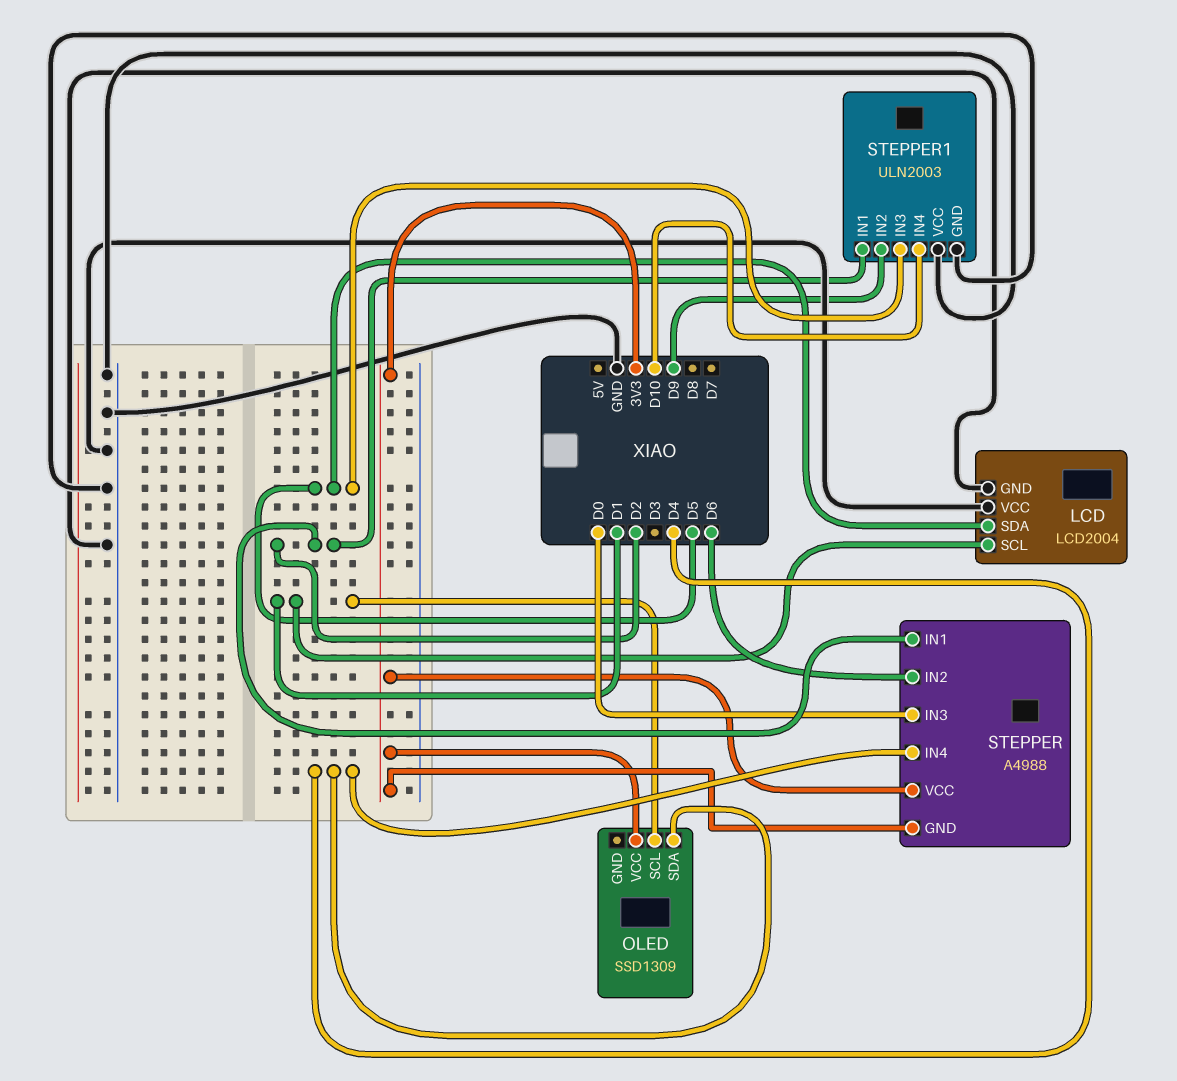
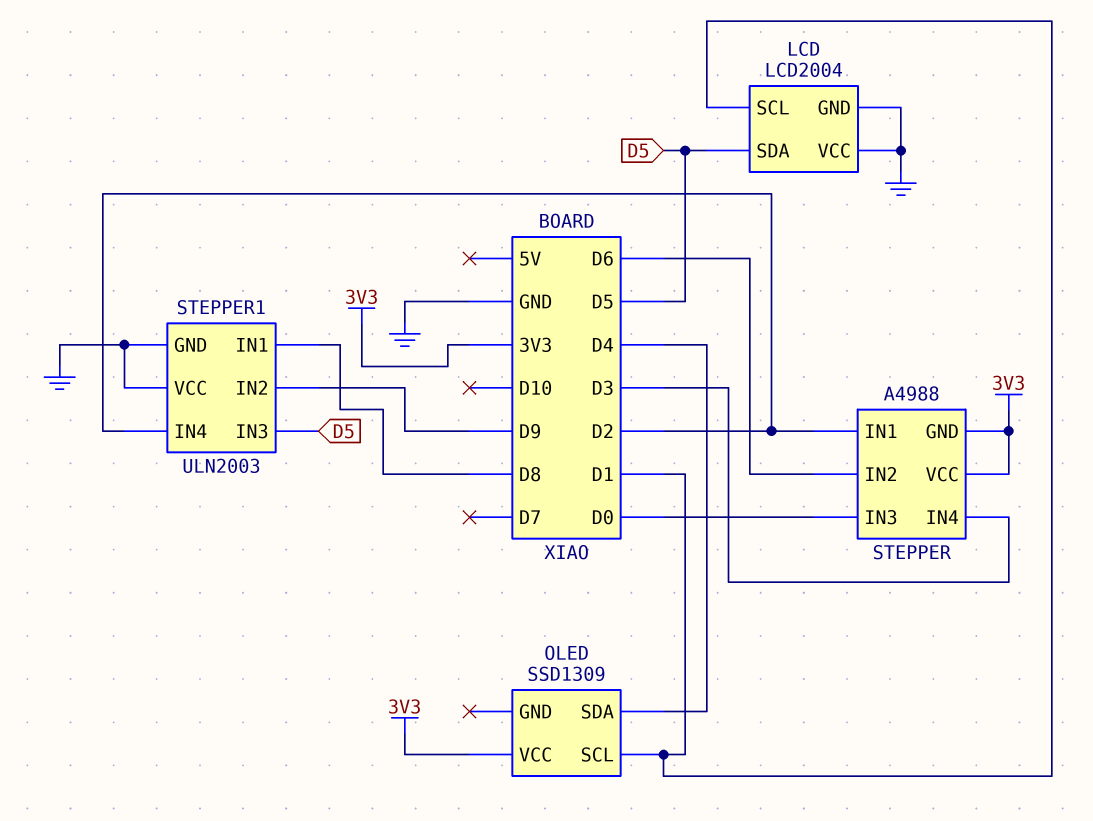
STEPPER pin IN4: D4 -> D3
STEPPER1 pin IN1: D2 -> D8
STEPPER1 pin IN4: D10 -> D2

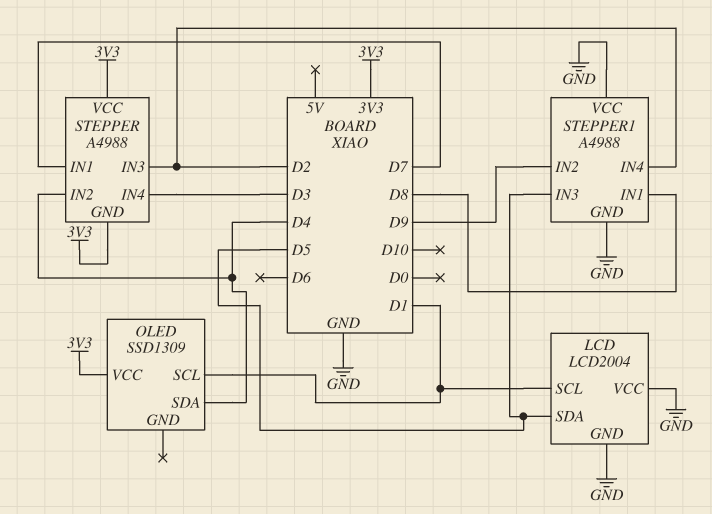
STEPPER pin IN1: D2 -> D7
STEPPER pin IN2: D6 -> D4
STEPPER pin IN3: D0 -> D2
STEPPER1: ULN2003 -> A4988

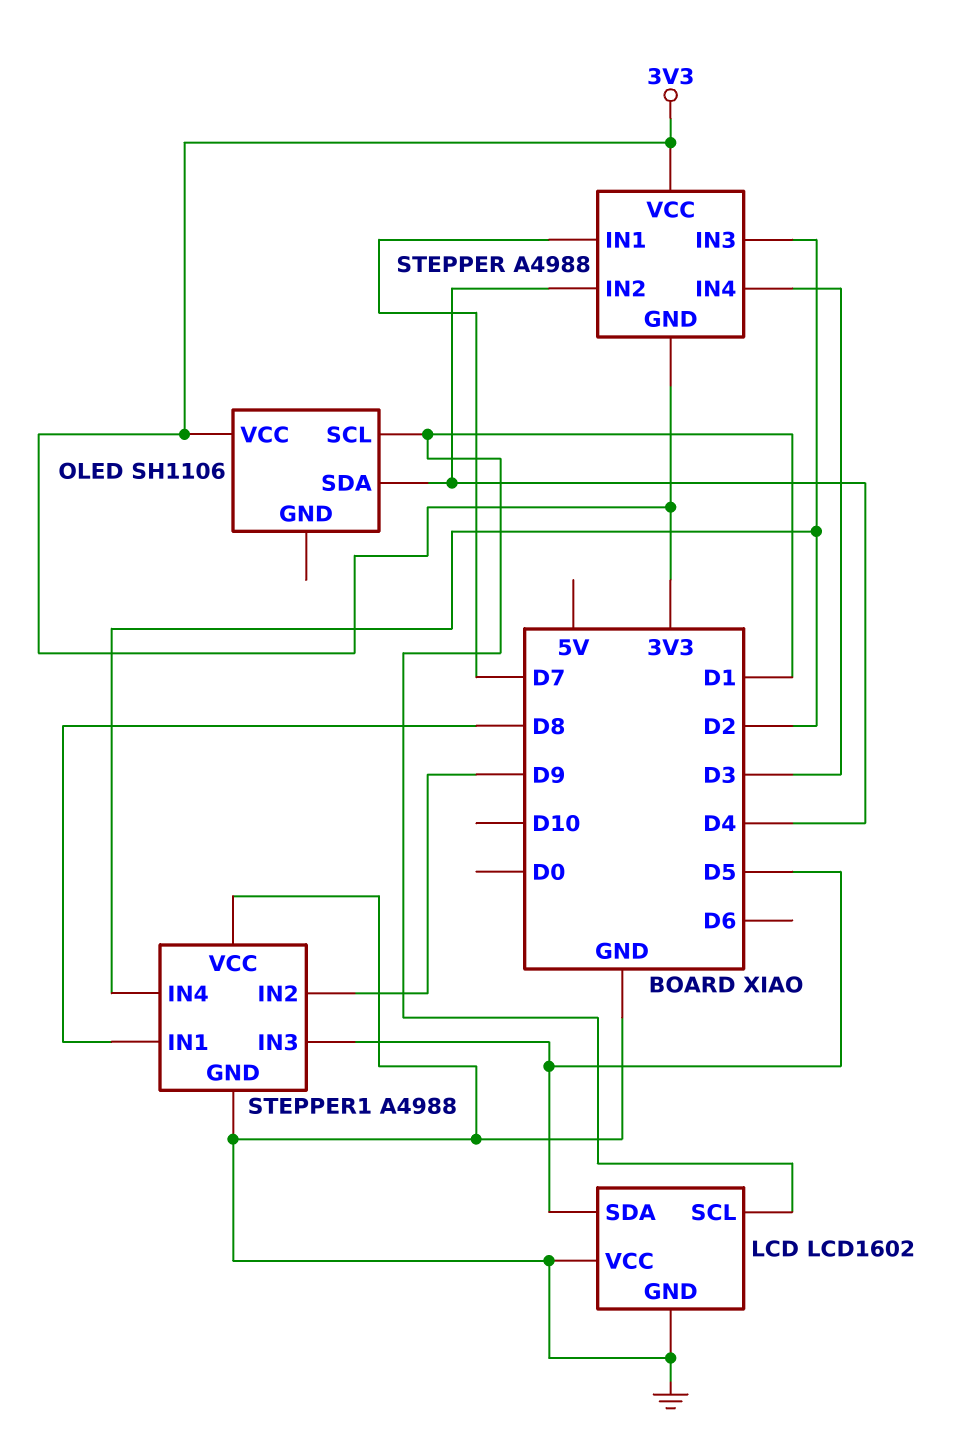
LCD: LCD2004 -> LCD1602
OLED: SSD1309 -> SH1106

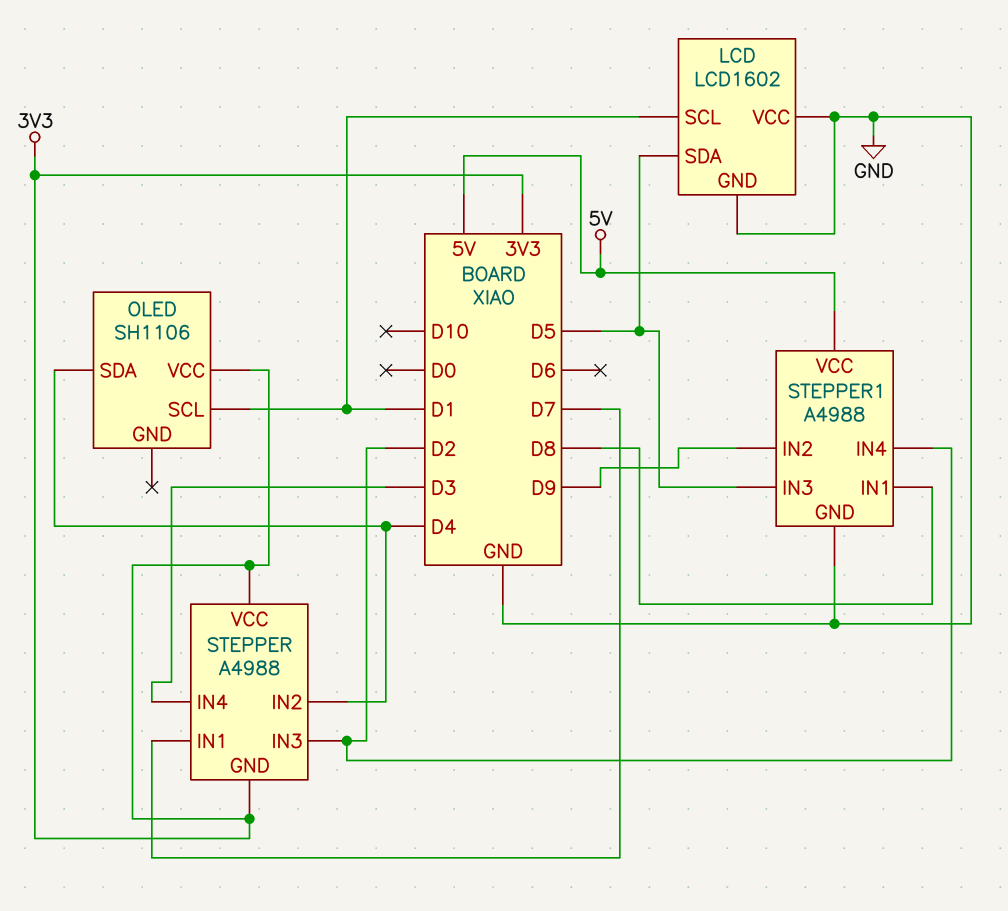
STEPPER1 pin VCC: GND -> 5V

